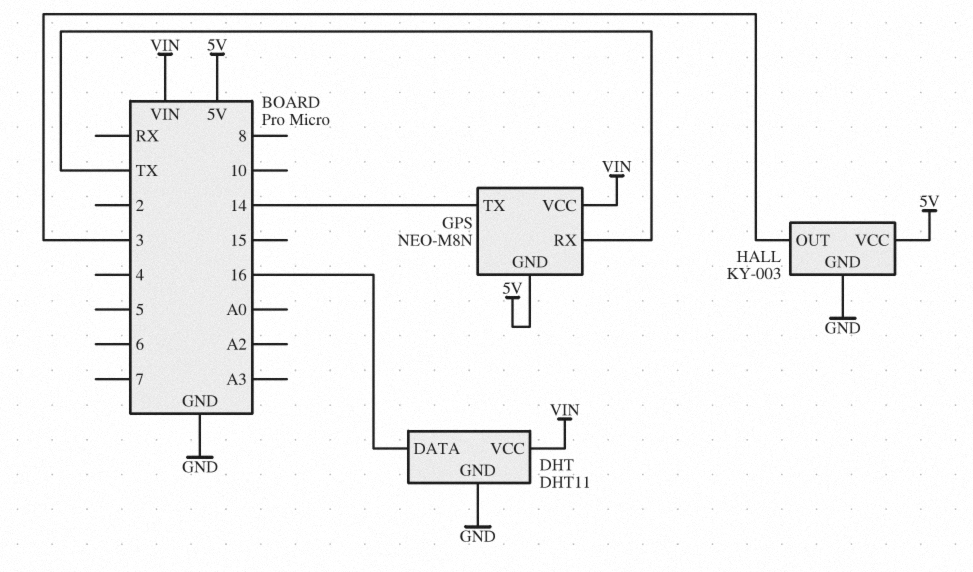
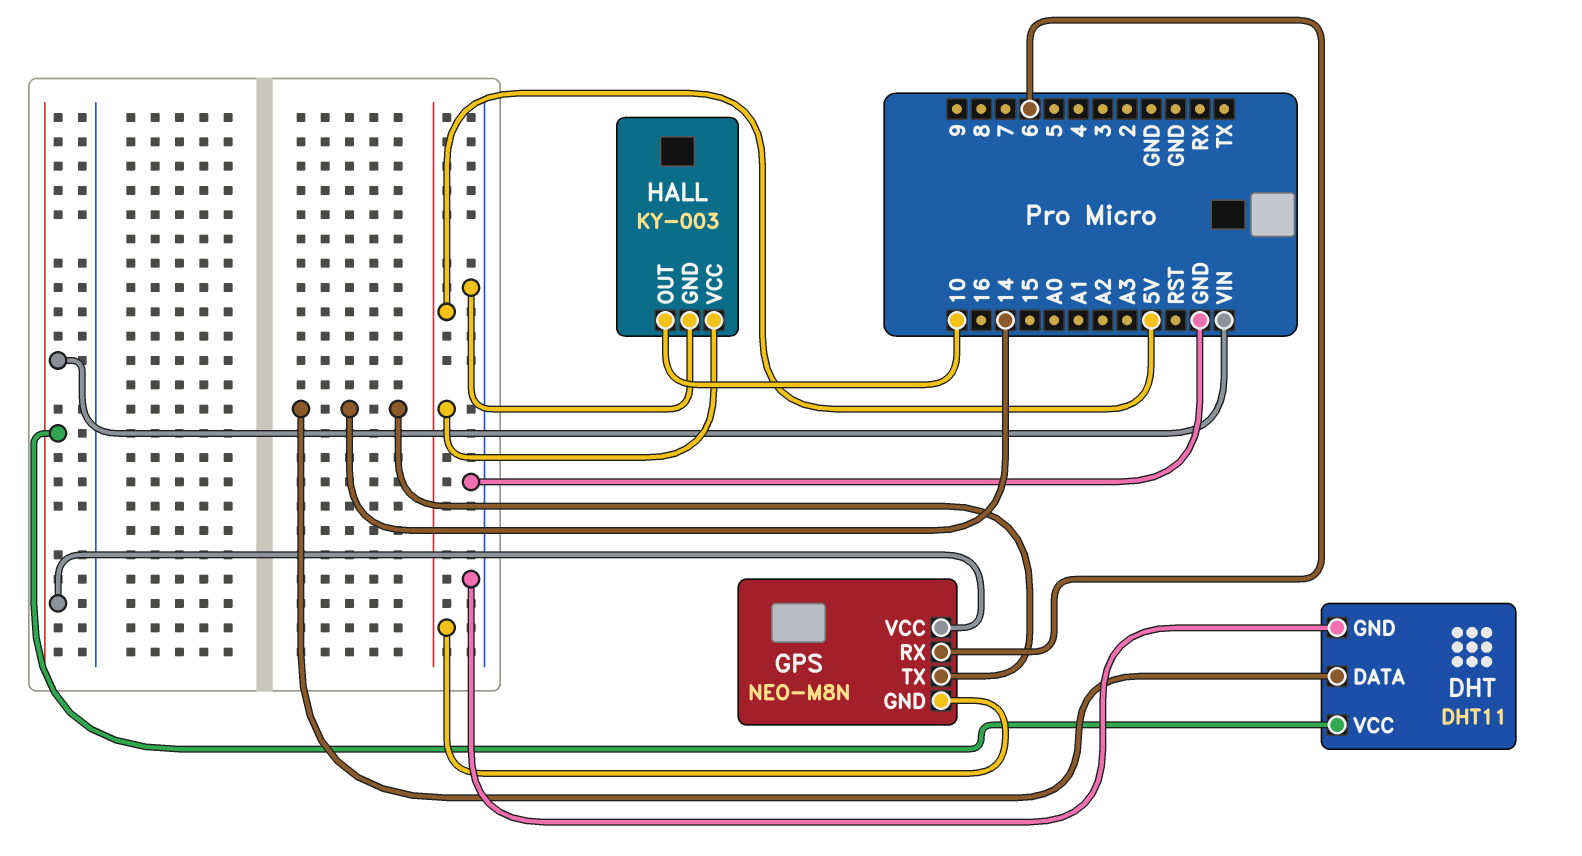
DHT pin DATA: 16 -> 14
GPS pin RX: TX -> 6
HALL pin OUT: 3 -> 10

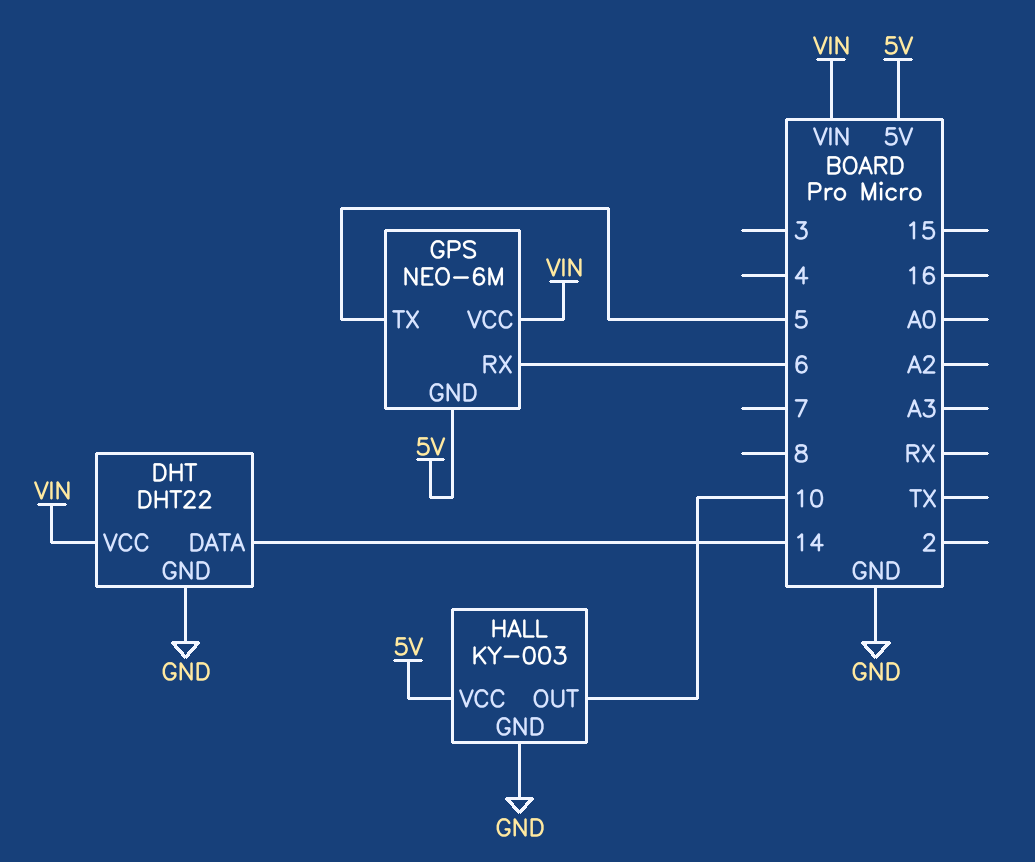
DHT: DHT11 -> DHT22
GPS: NEO-M8N -> NEO-6M
GPS pin TX: 14 -> 5

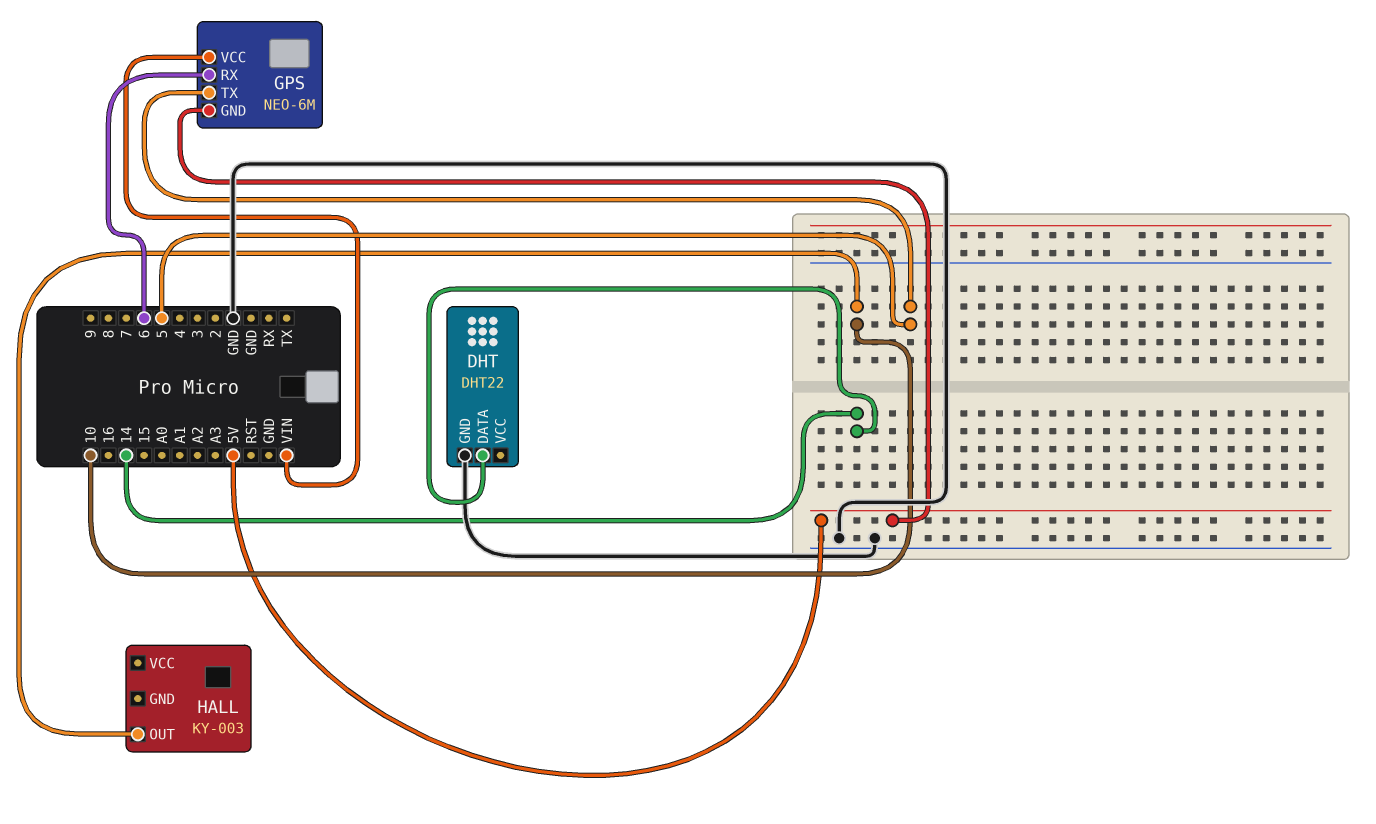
DHT pin VCC: VIN -> none
HALL pin GND: GND -> none
HALL pin VCC: 5V -> none

